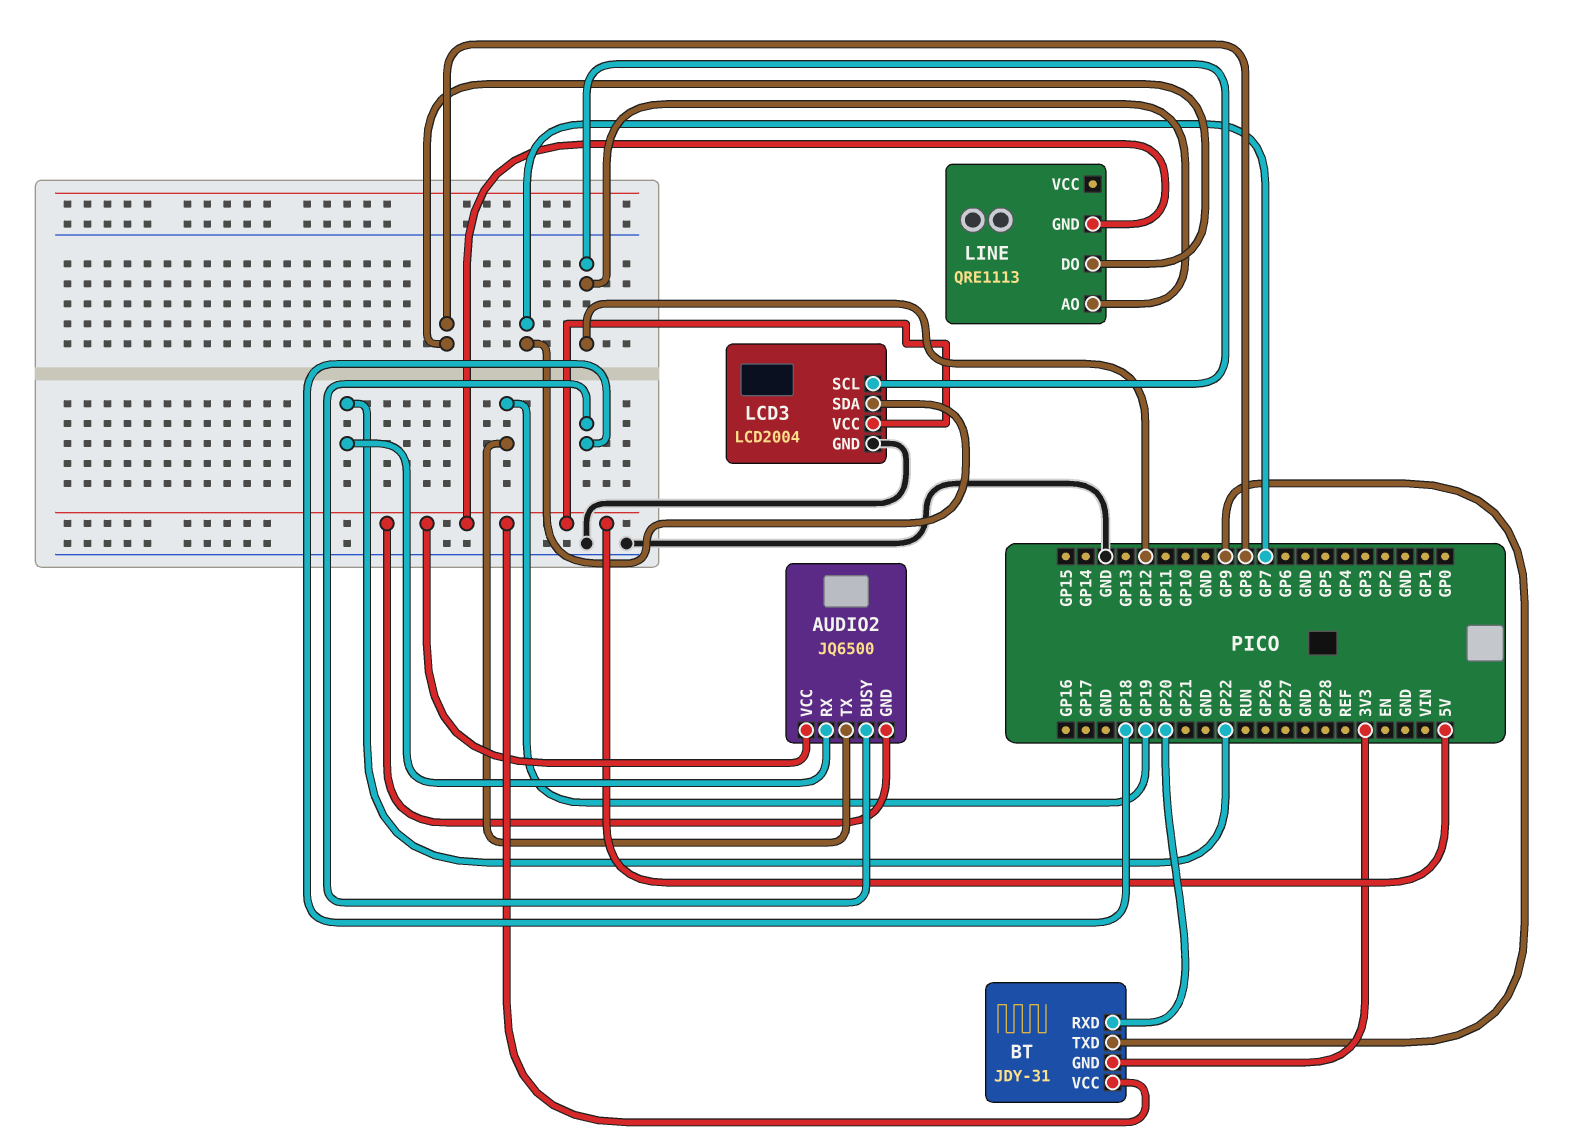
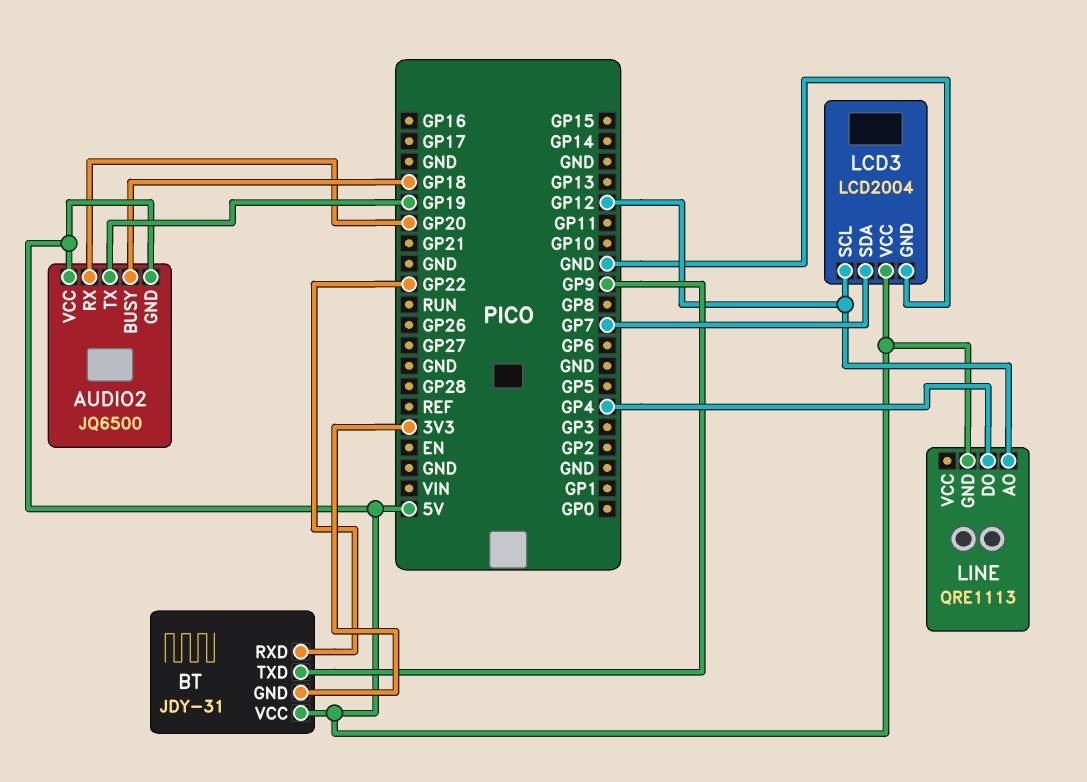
AUDIO2 pin RX: GP22 -> GP20
BT pin RXD: GP20 -> GP22
LINE pin DO: GP8 -> GP4

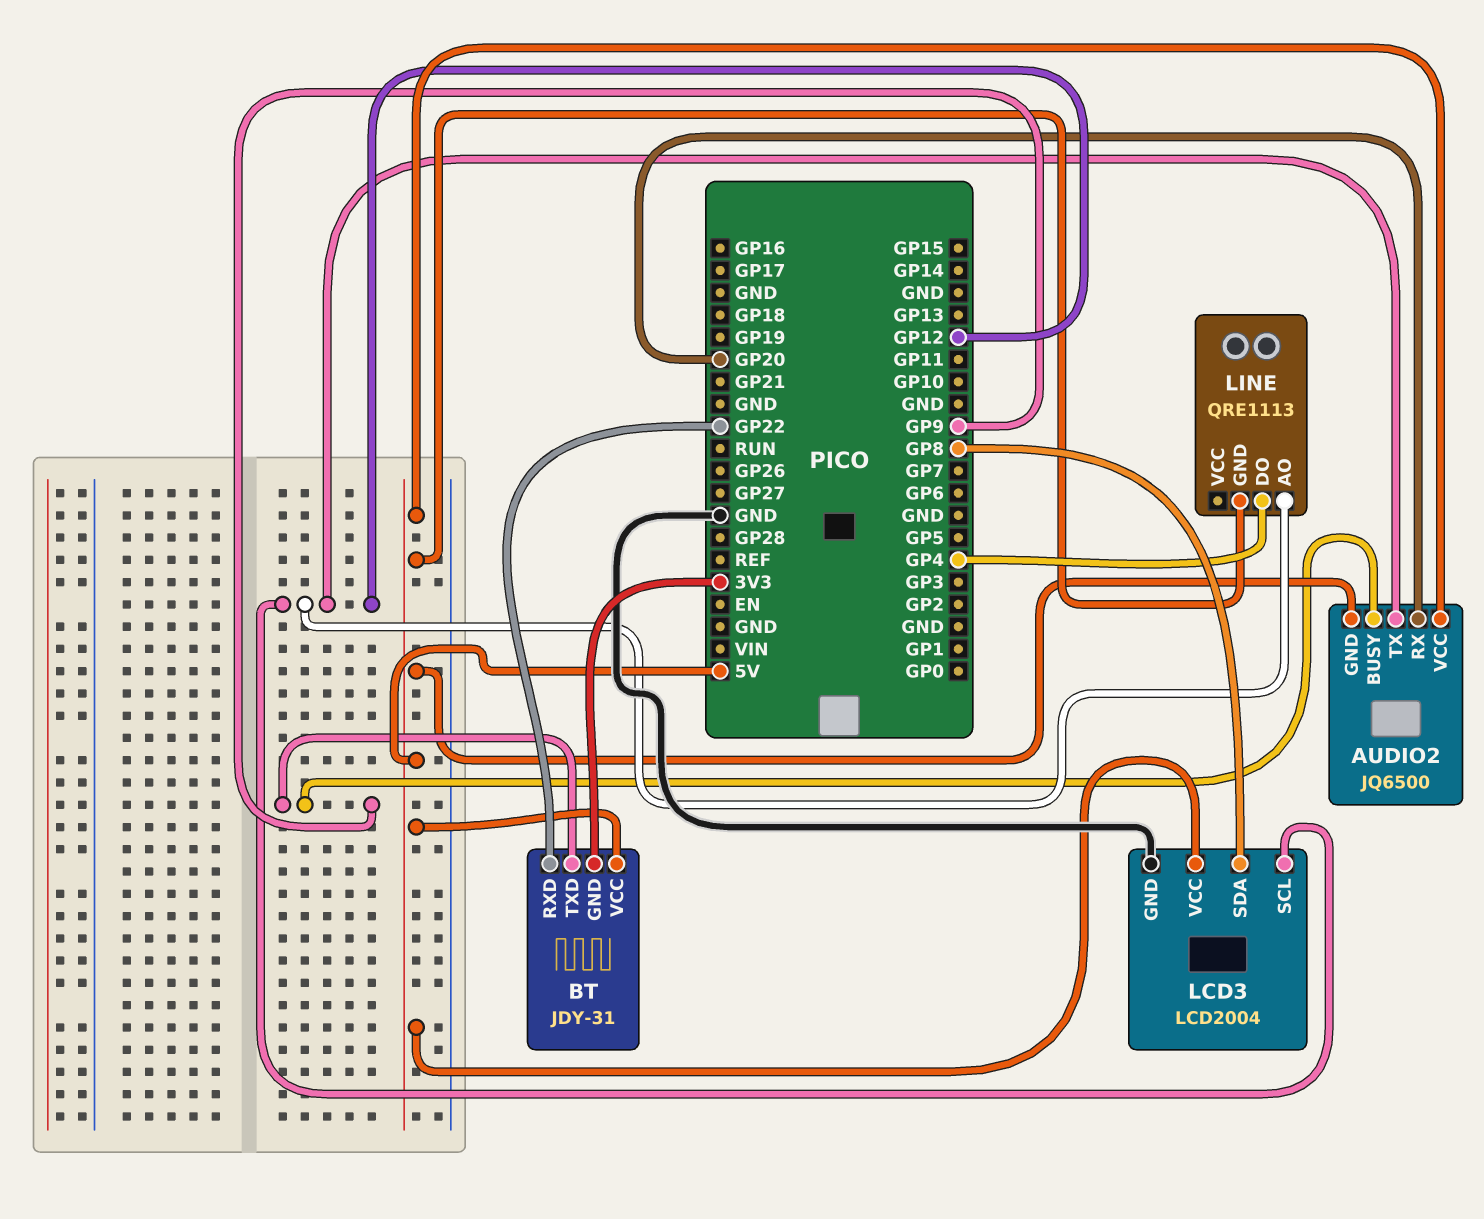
AUDIO2 pin BUSY: GP18 -> GP9
AUDIO2 pin TX: GP19 -> GP12
LCD3 pin SDA: GP7 -> GP8

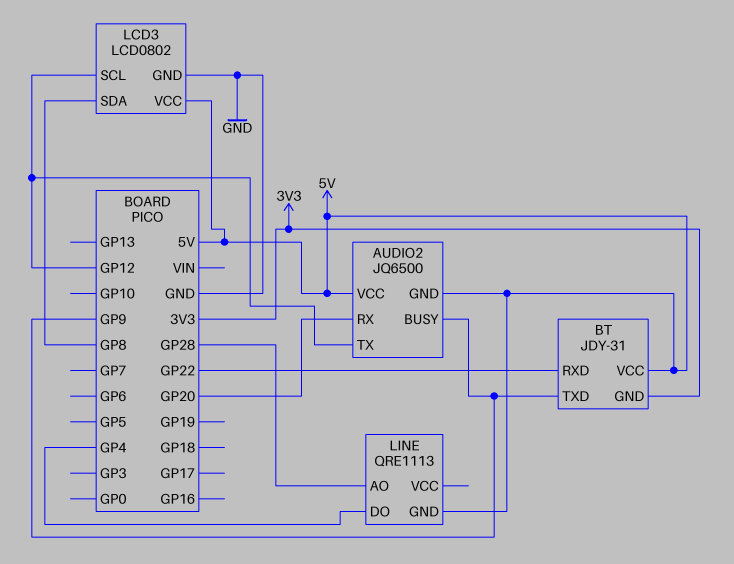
LCD3: LCD2004 -> LCD0802
LINE pin AO: GP12 -> GP28

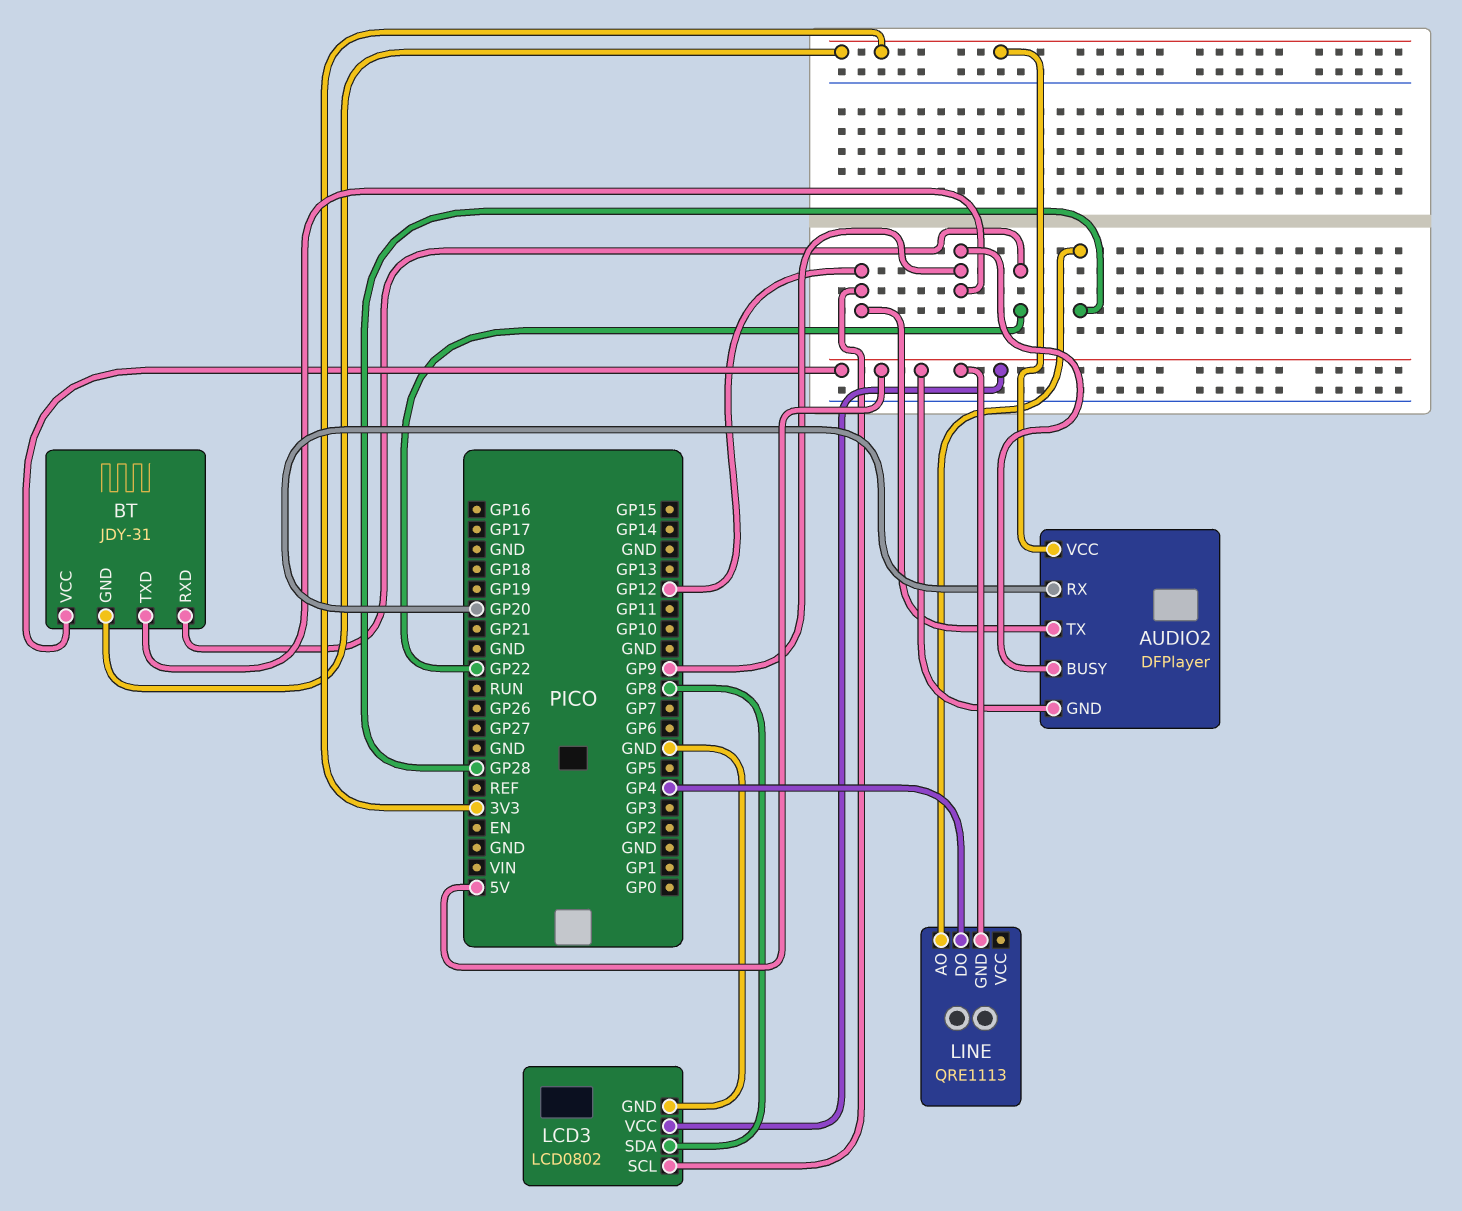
AUDIO2: JQ6500 -> DFPlayer
AUDIO2 pin VCC: 5V -> 3V3

